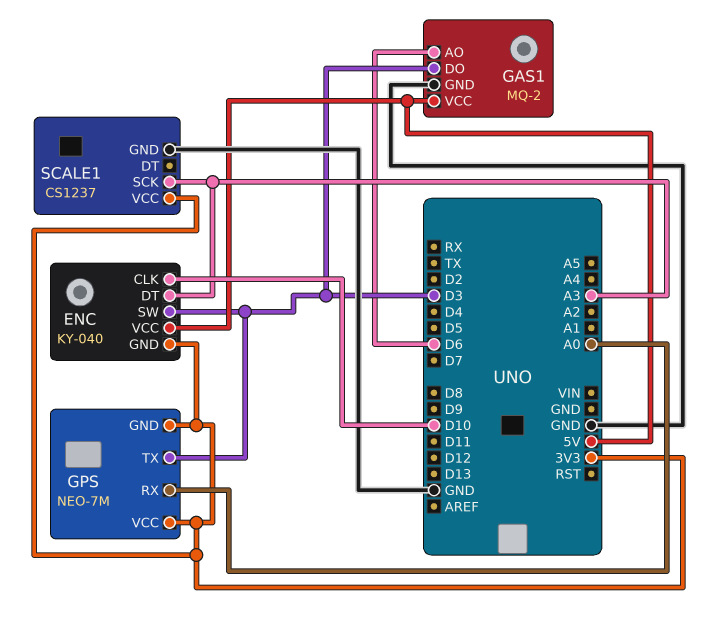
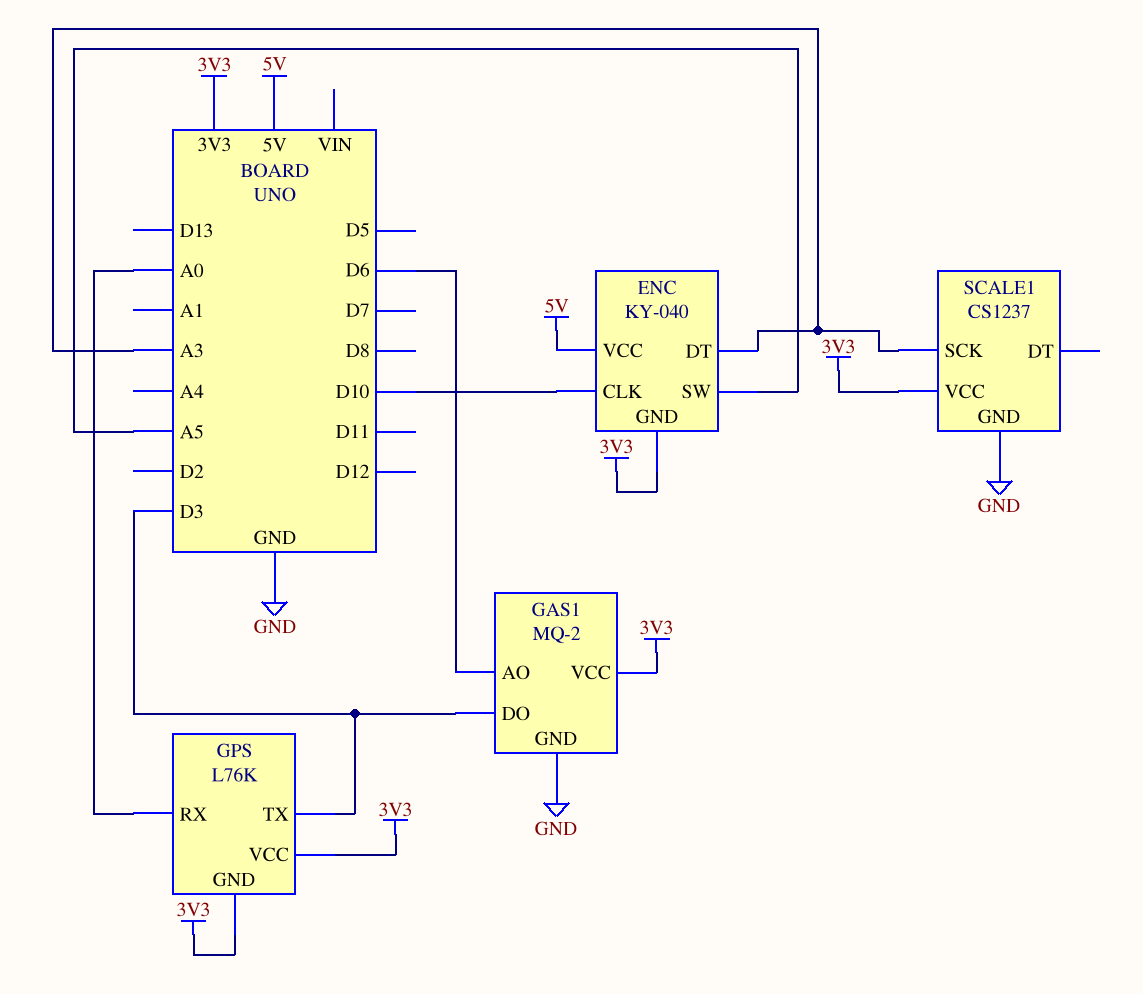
ENC pin SW: D3 -> A5
GAS1 pin VCC: 5V -> 3V3
GPS: NEO-7M -> L76K

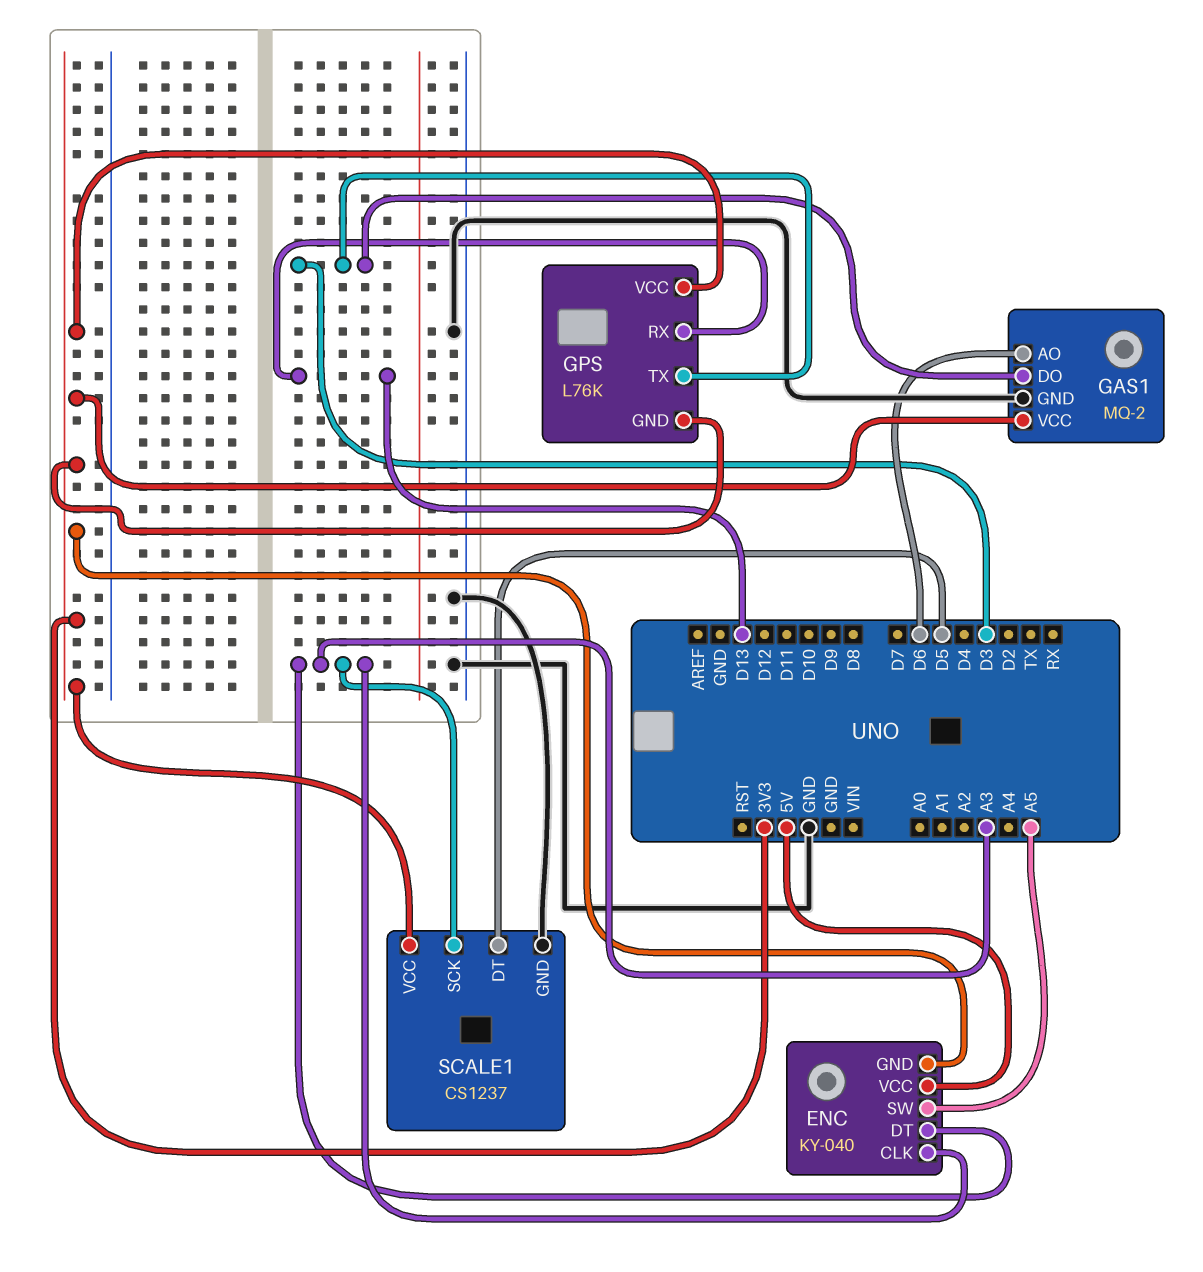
ENC pin CLK: D10 -> A3
GPS pin RX: A0 -> D13
SCALE1 pin DT: none -> D5

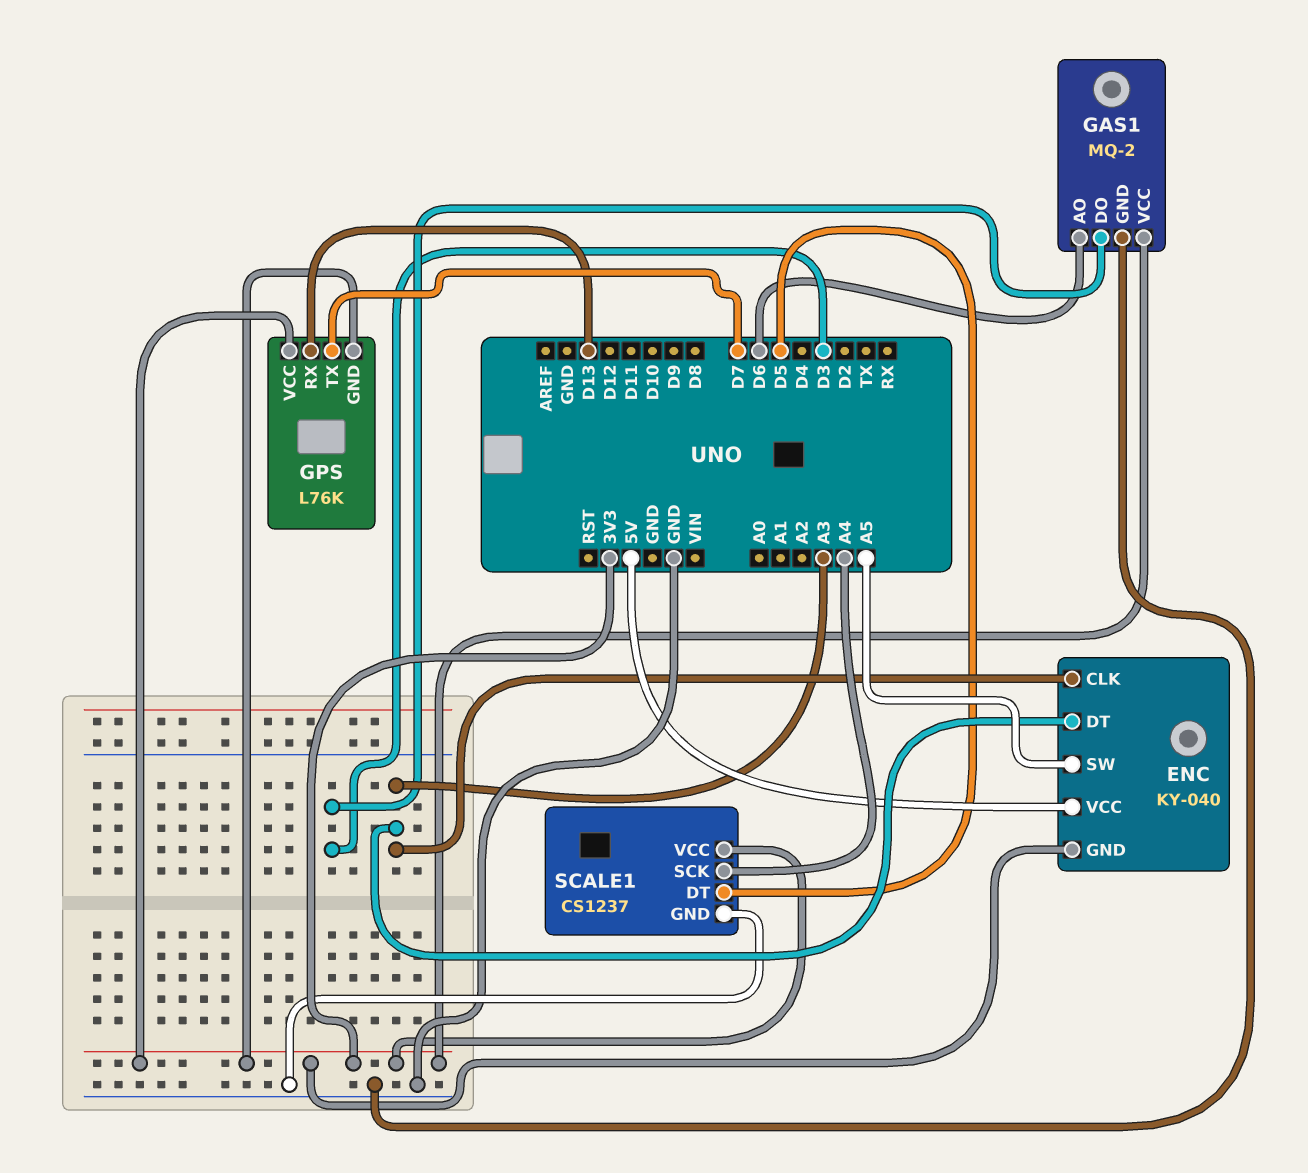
GPS pin TX: D3 -> D7
SCALE1 pin SCK: A3 -> A4

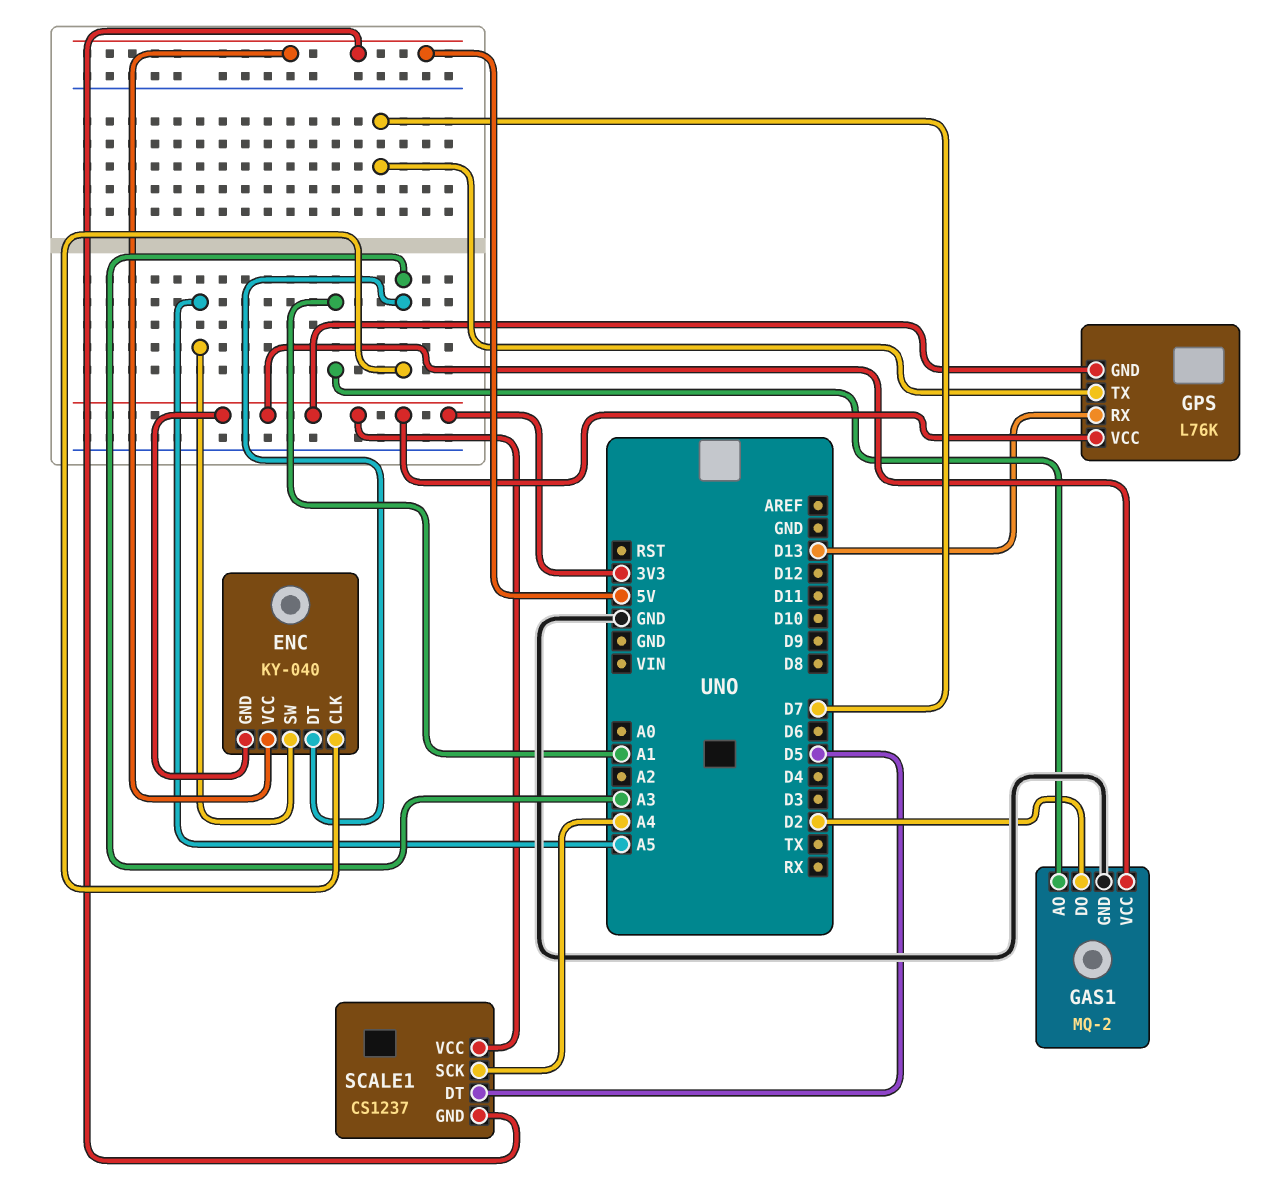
GAS1 pin AO: D6 -> A1
GAS1 pin DO: D3 -> D2
SCALE1 pin GND: GND -> 5V

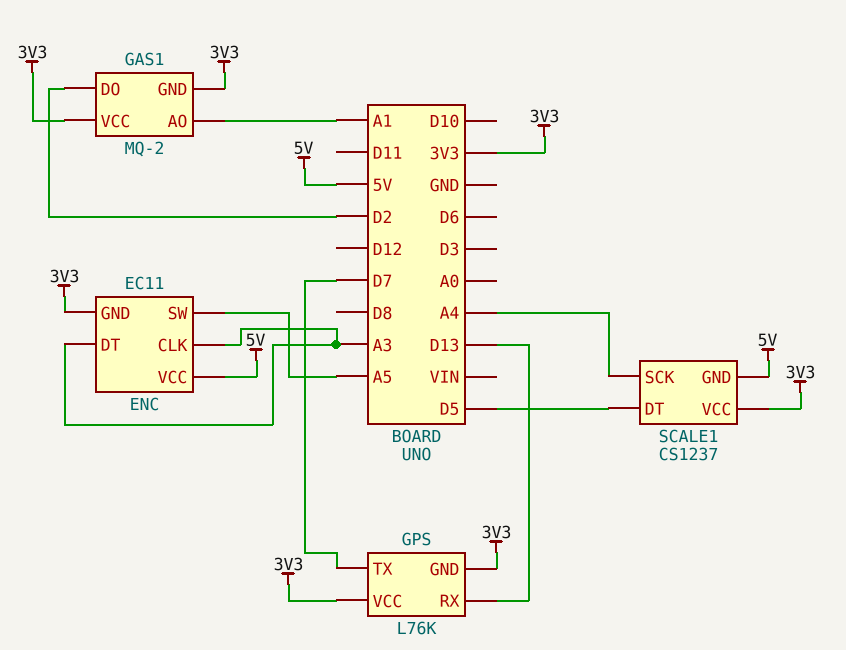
ENC: KY-040 -> EC11
GAS1 pin GND: GND -> 3V3

